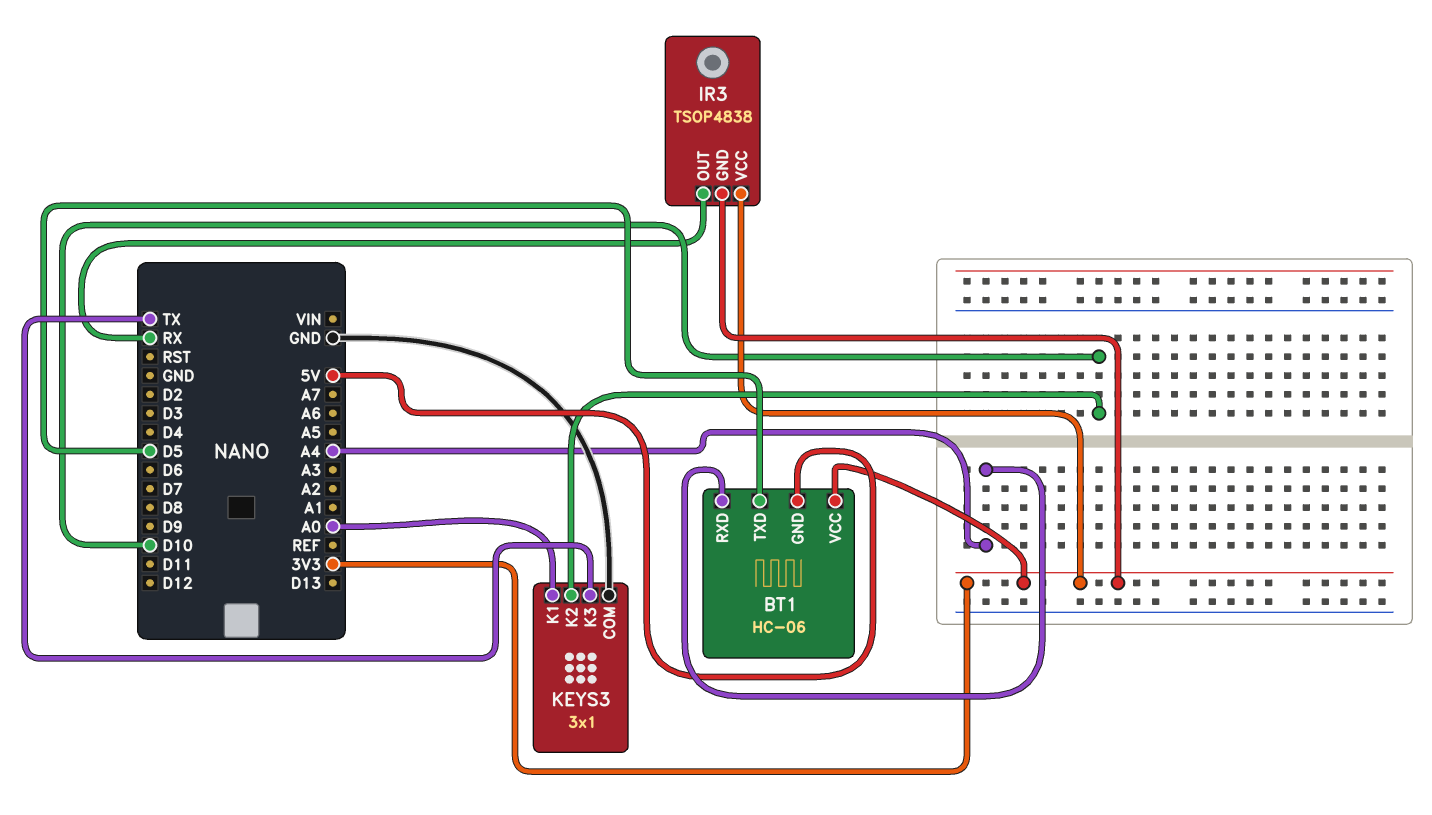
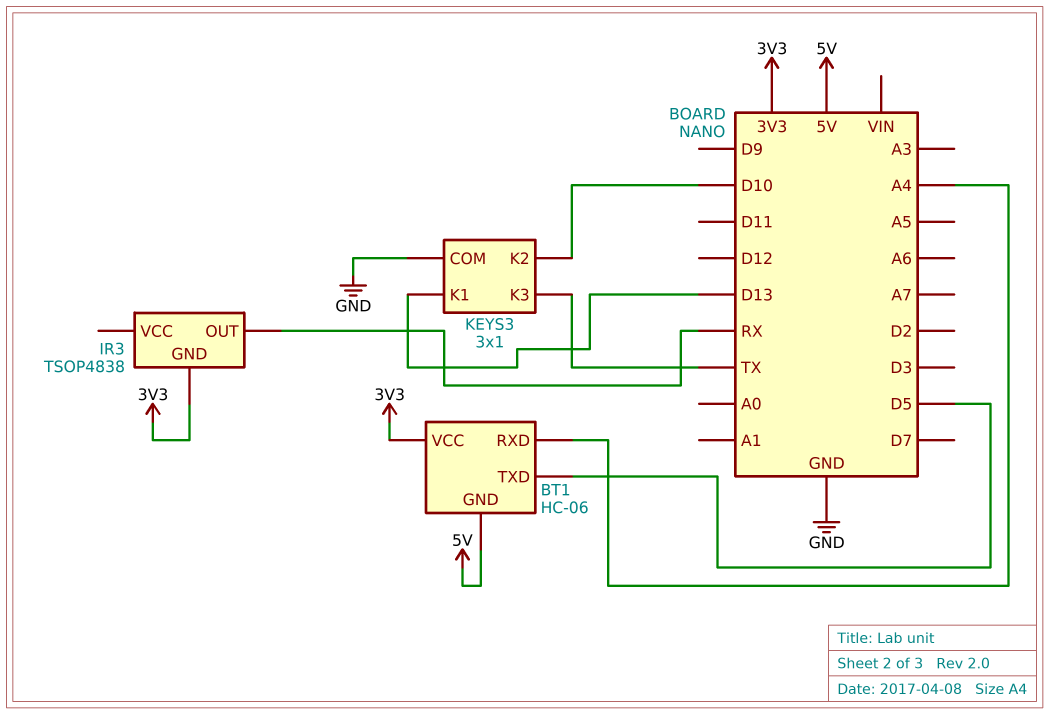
IR3 pin VCC: 3V3 -> none
KEYS3 pin K1: A0 -> D13

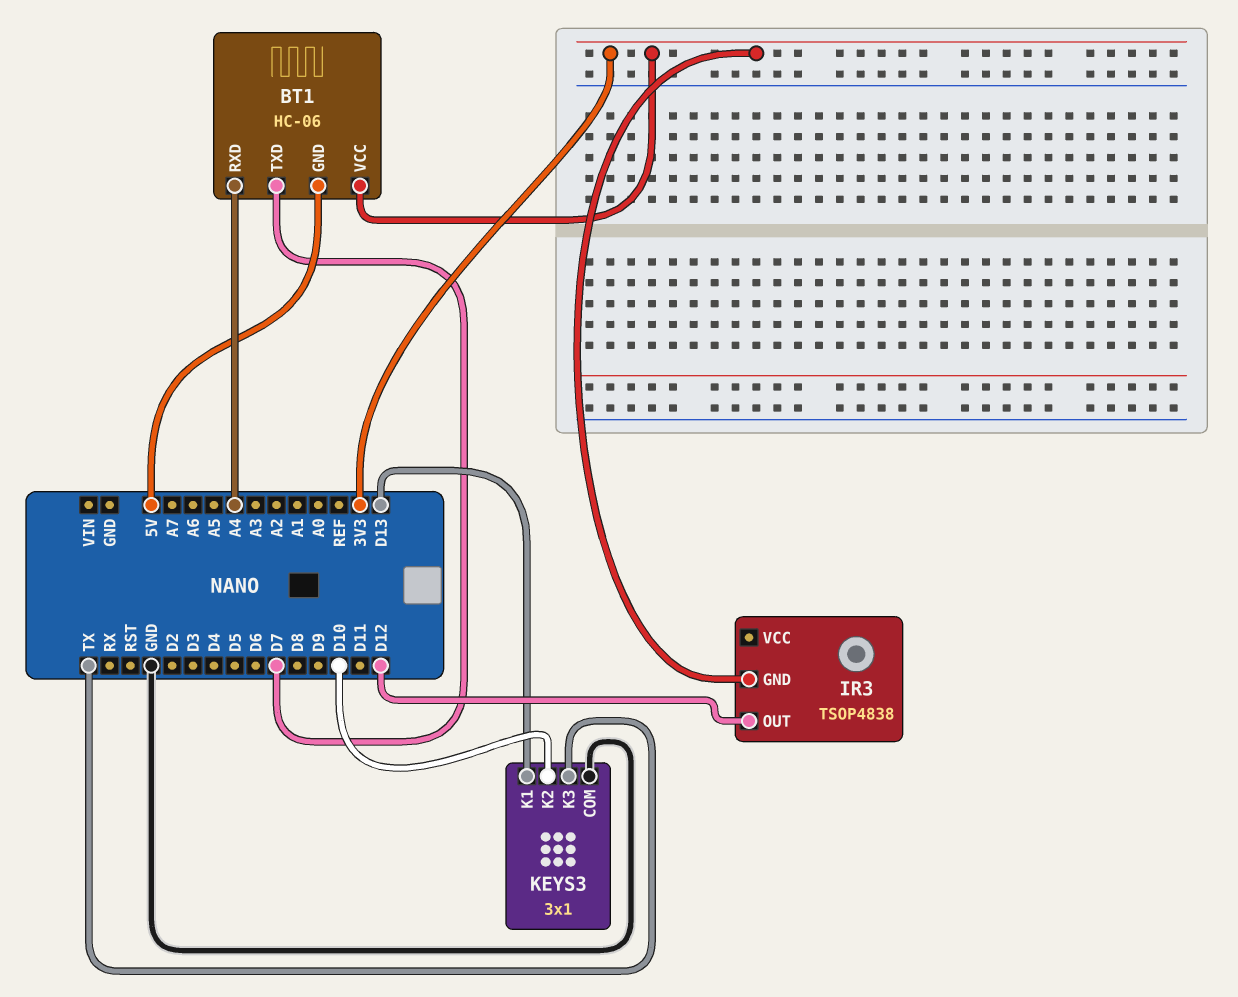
BT1 pin TXD: D5 -> D7
IR3 pin OUT: RX -> D12

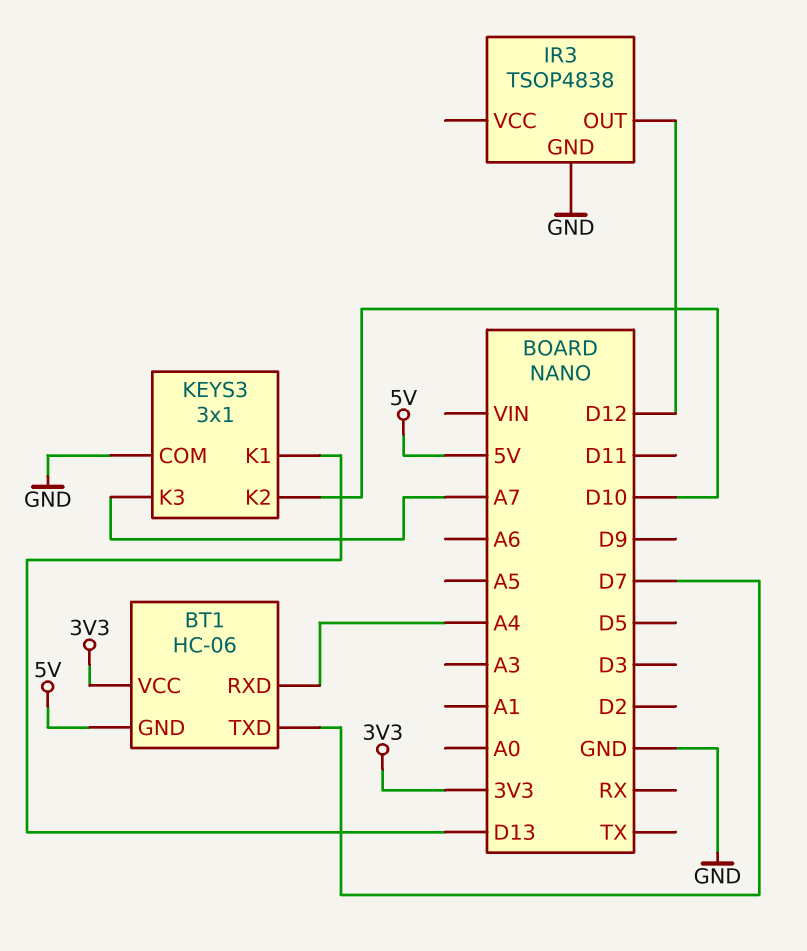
IR3 pin GND: 3V3 -> GND
KEYS3 pin K3: TX -> A7

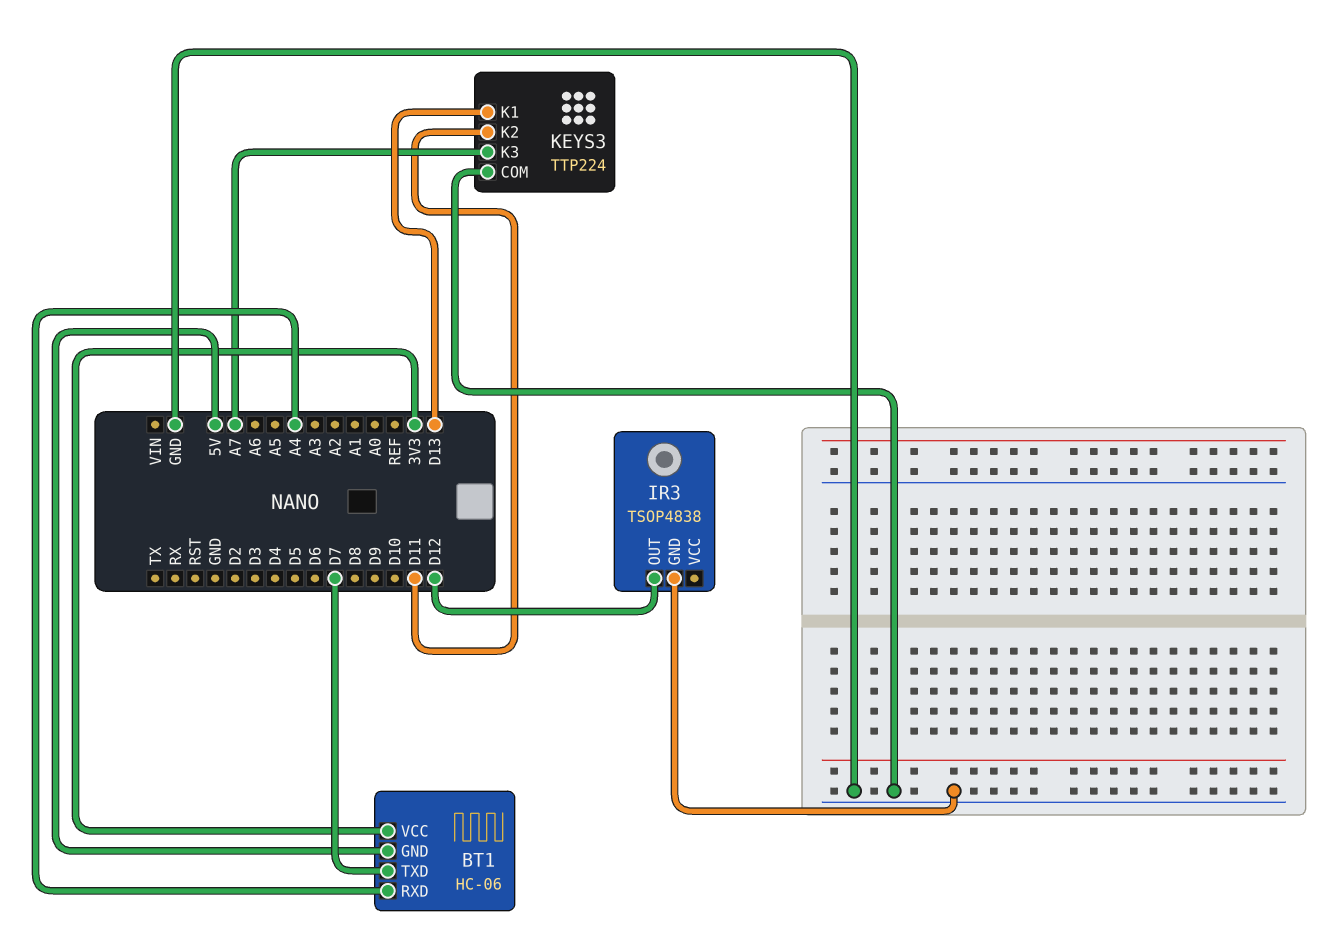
KEYS3: 3x1 -> TTP224
KEYS3 pin K2: D10 -> D11

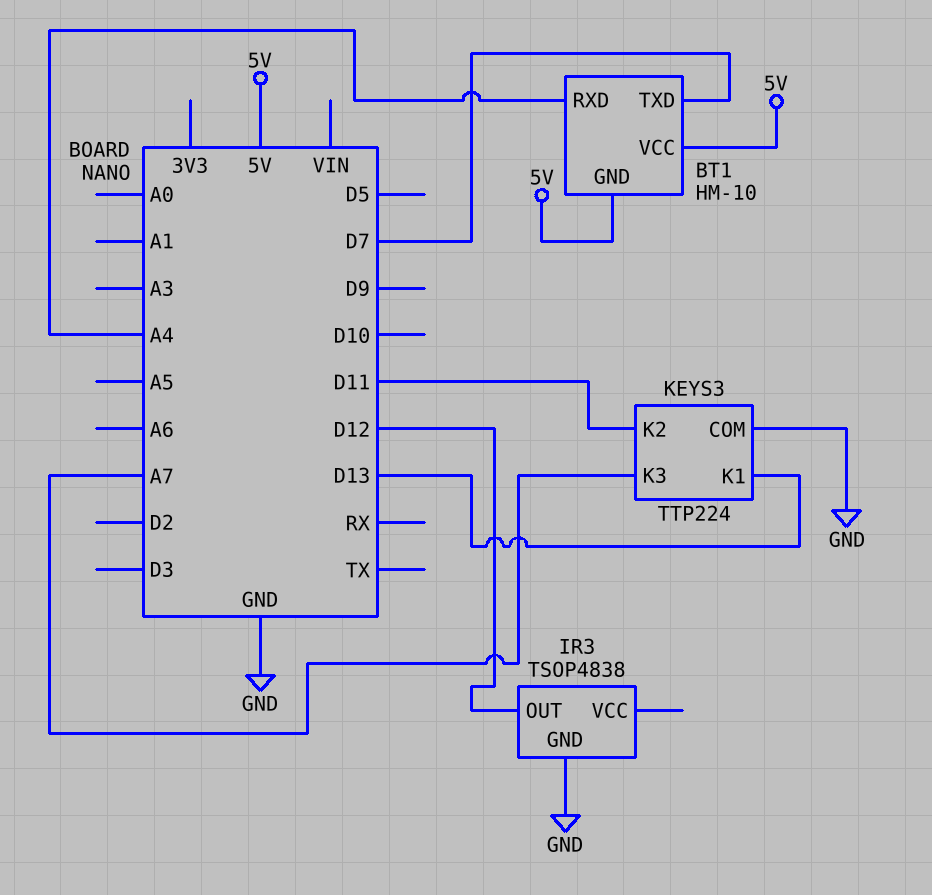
BT1: HC-06 -> HM-10
BT1 pin VCC: 3V3 -> 5V

